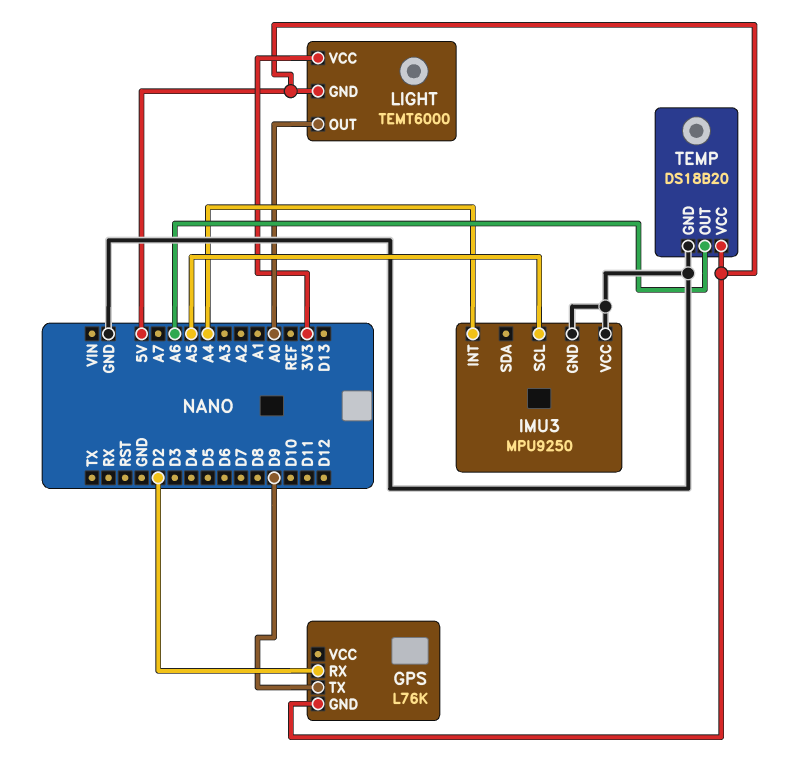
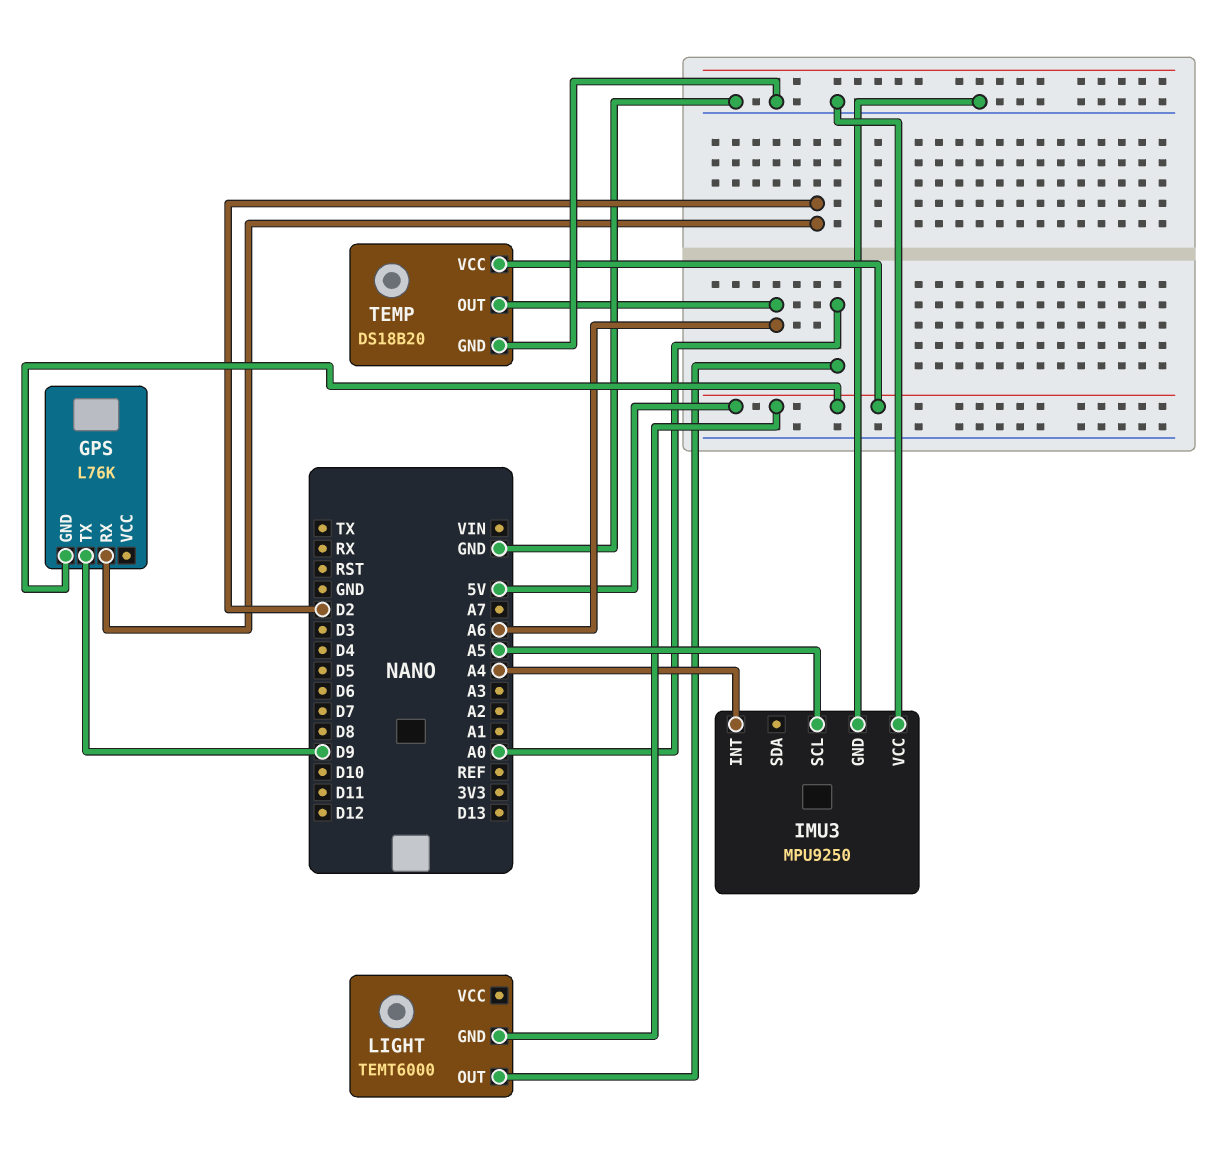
LIGHT pin VCC: 3V3 -> none

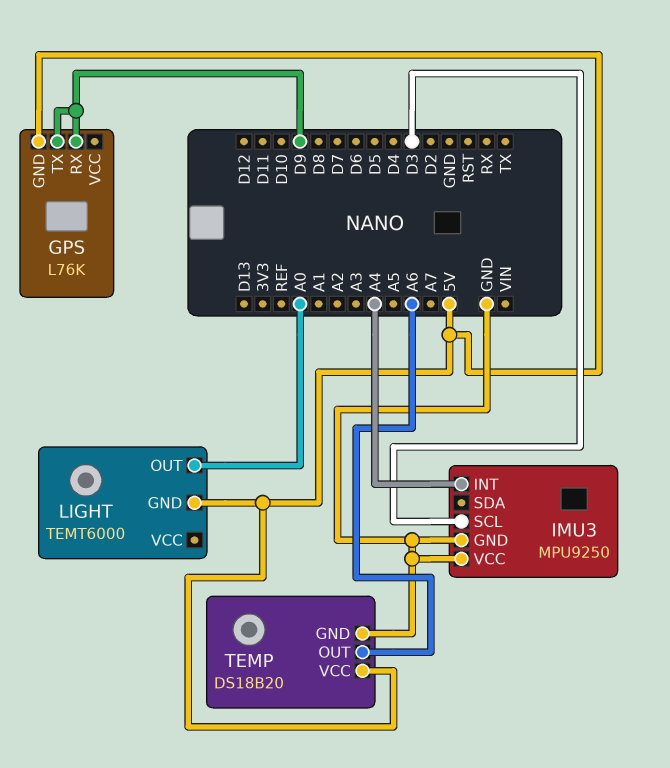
GPS pin RX: D2 -> D9
IMU3 pin SCL: A5 -> D3

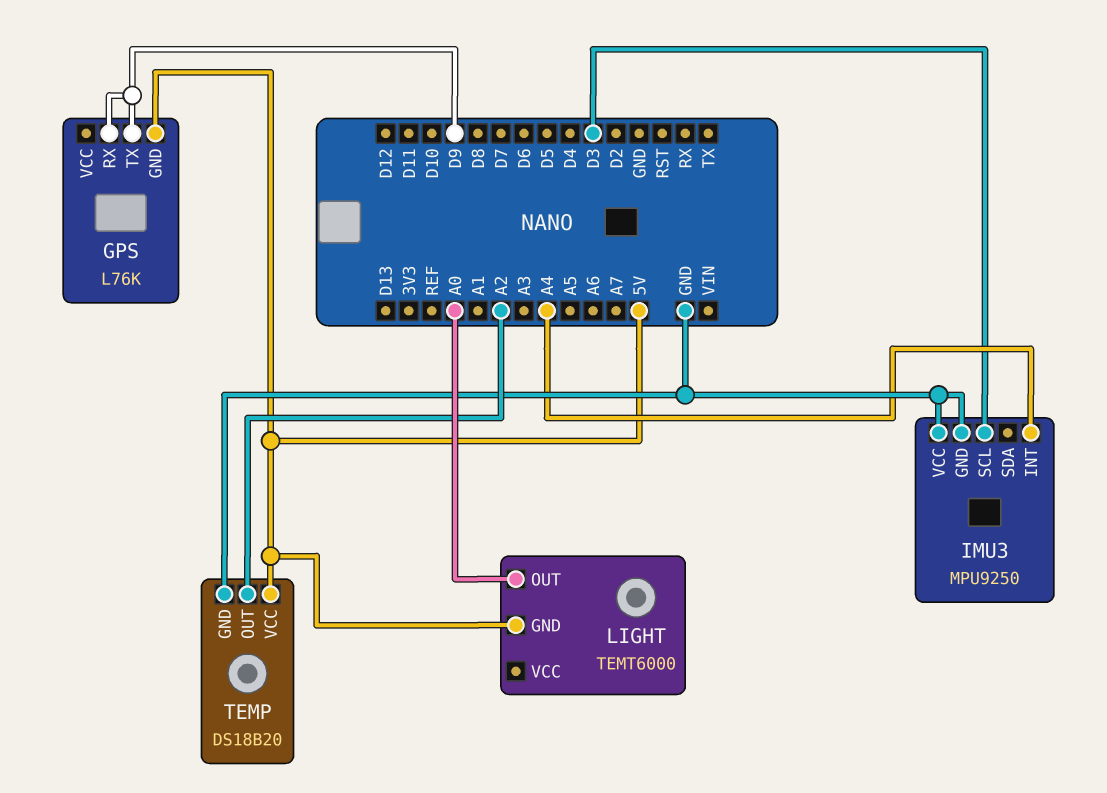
TEMP pin OUT: A6 -> A2

